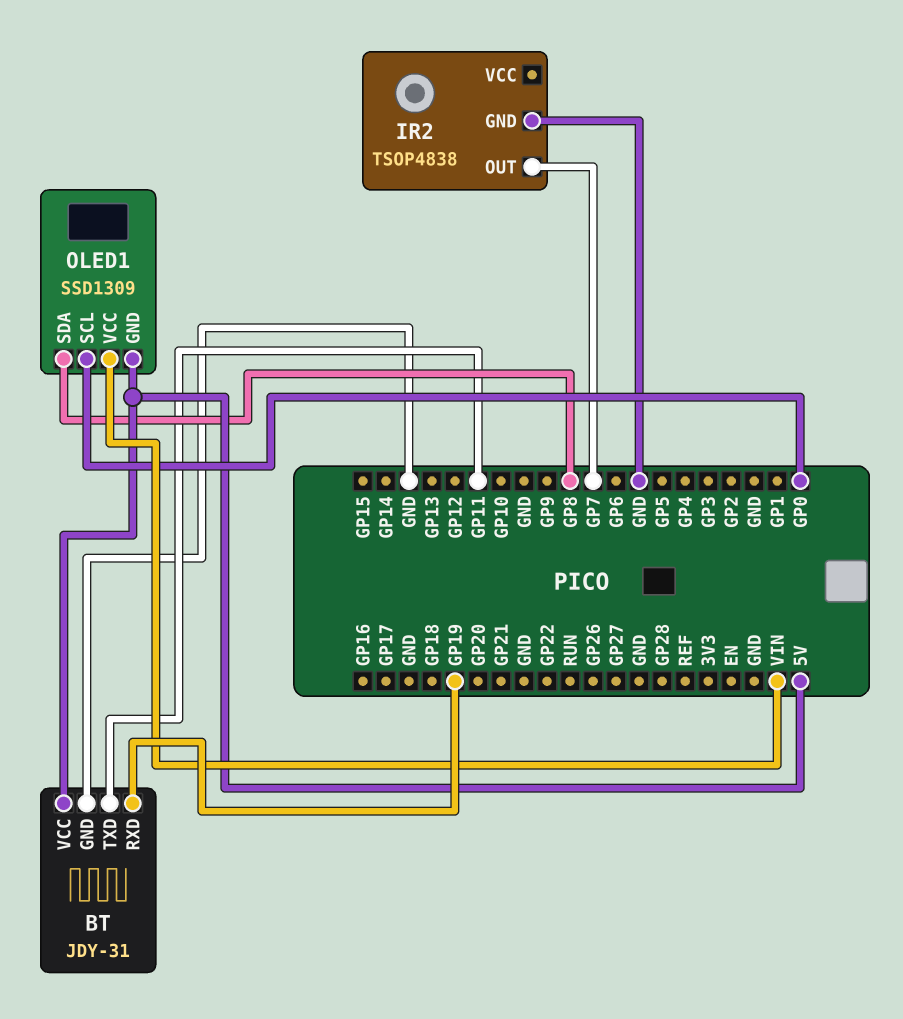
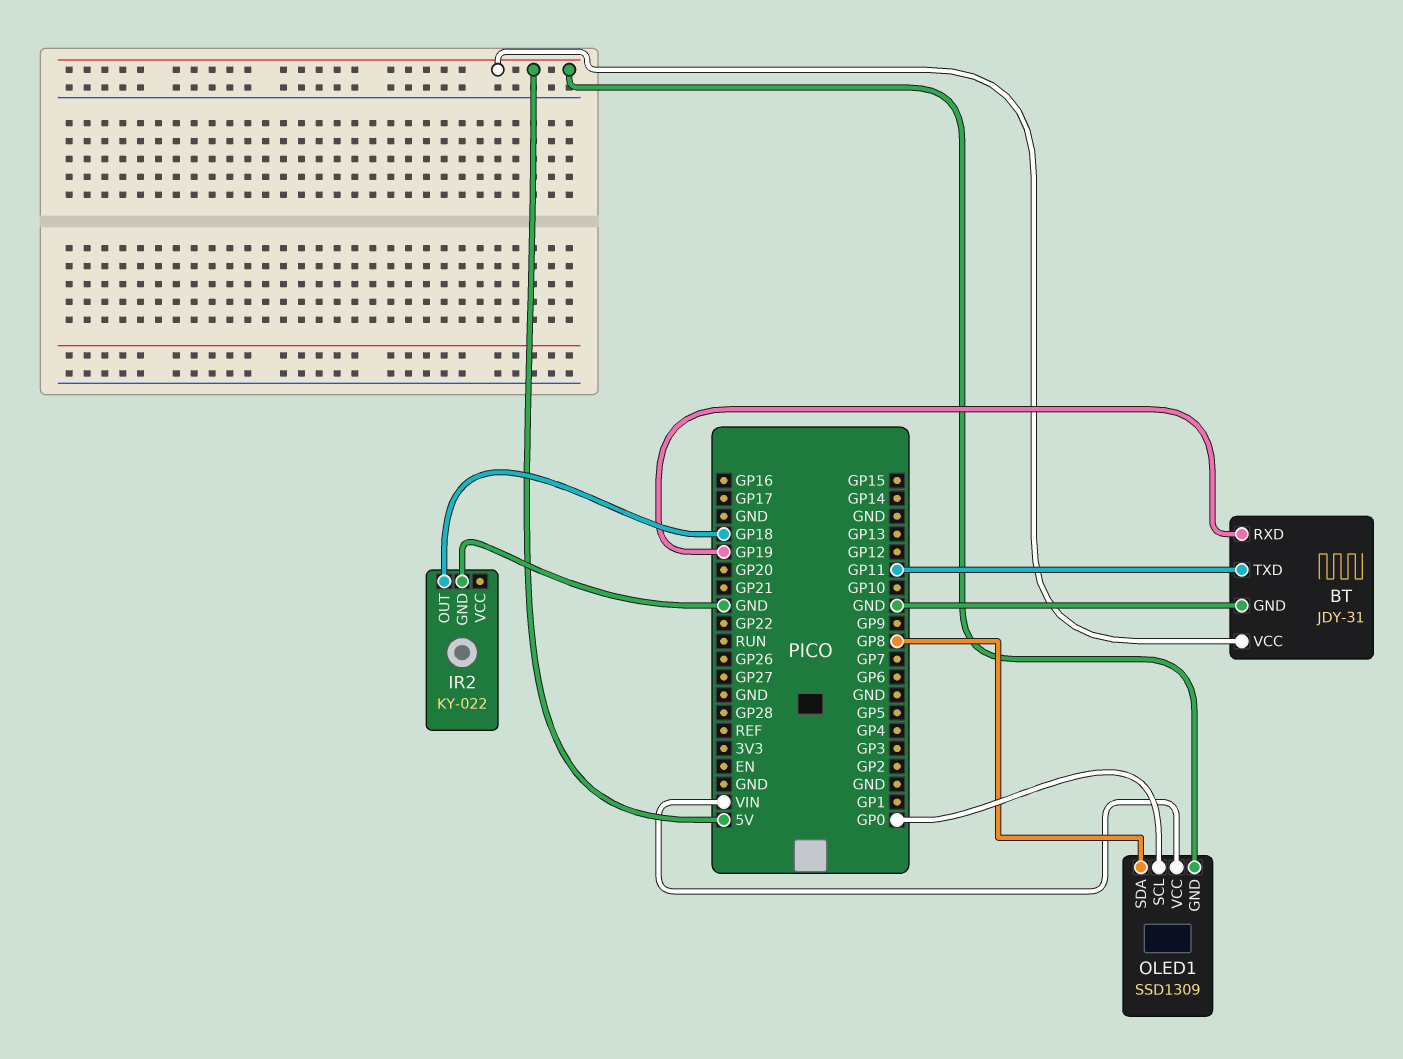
IR2: TSOP4838 -> KY-022
IR2 pin OUT: GP7 -> GP18

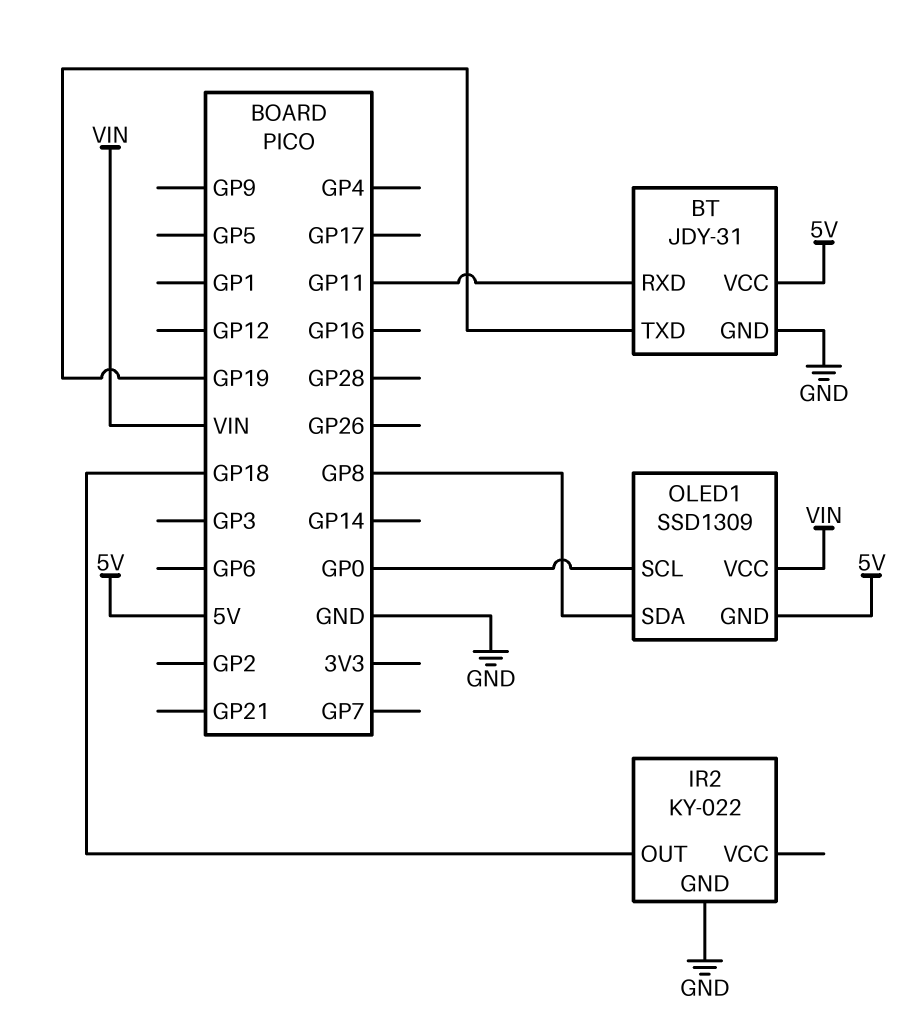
BT pin RXD: GP19 -> GP11
BT pin TXD: GP11 -> GP19

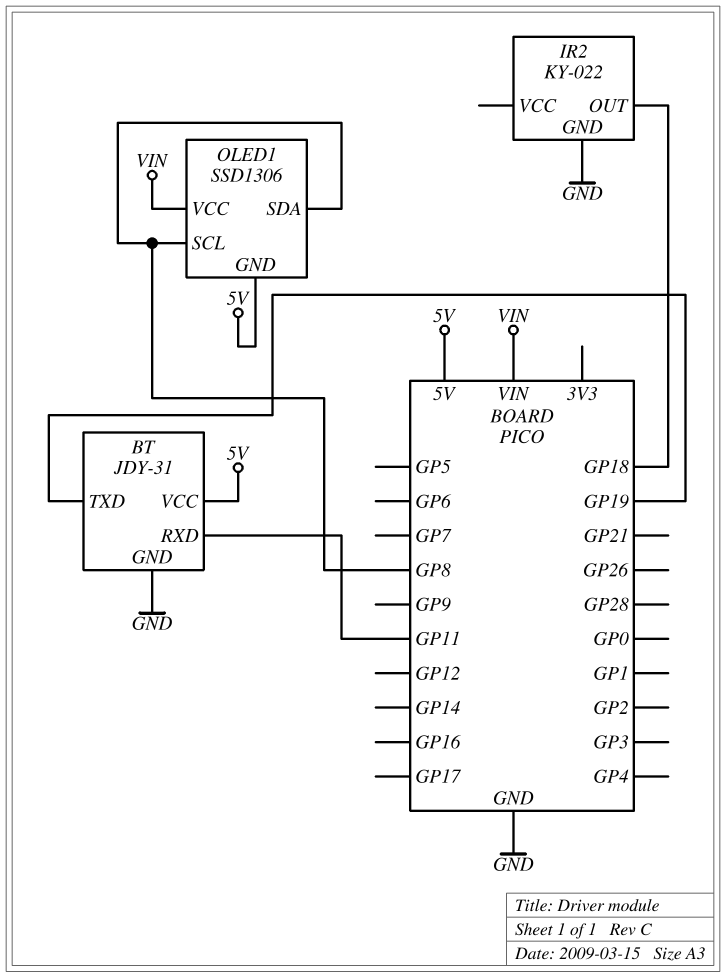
OLED1: SSD1309 -> SSD1306
OLED1 pin SCL: GP0 -> GP8

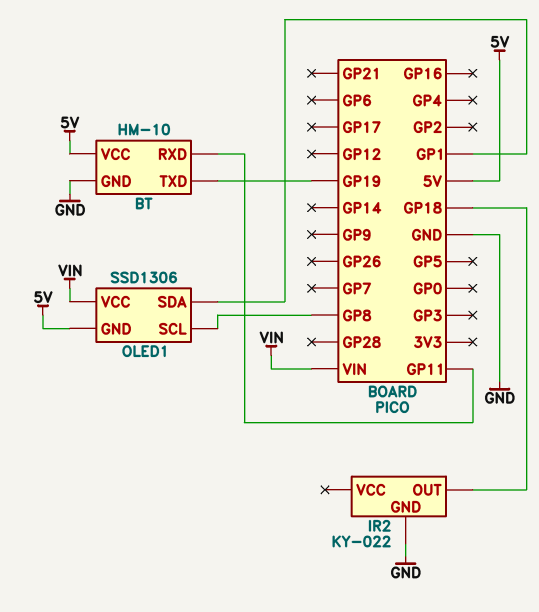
BT: JDY-31 -> HM-10
OLED1 pin SDA: GP8 -> GP1

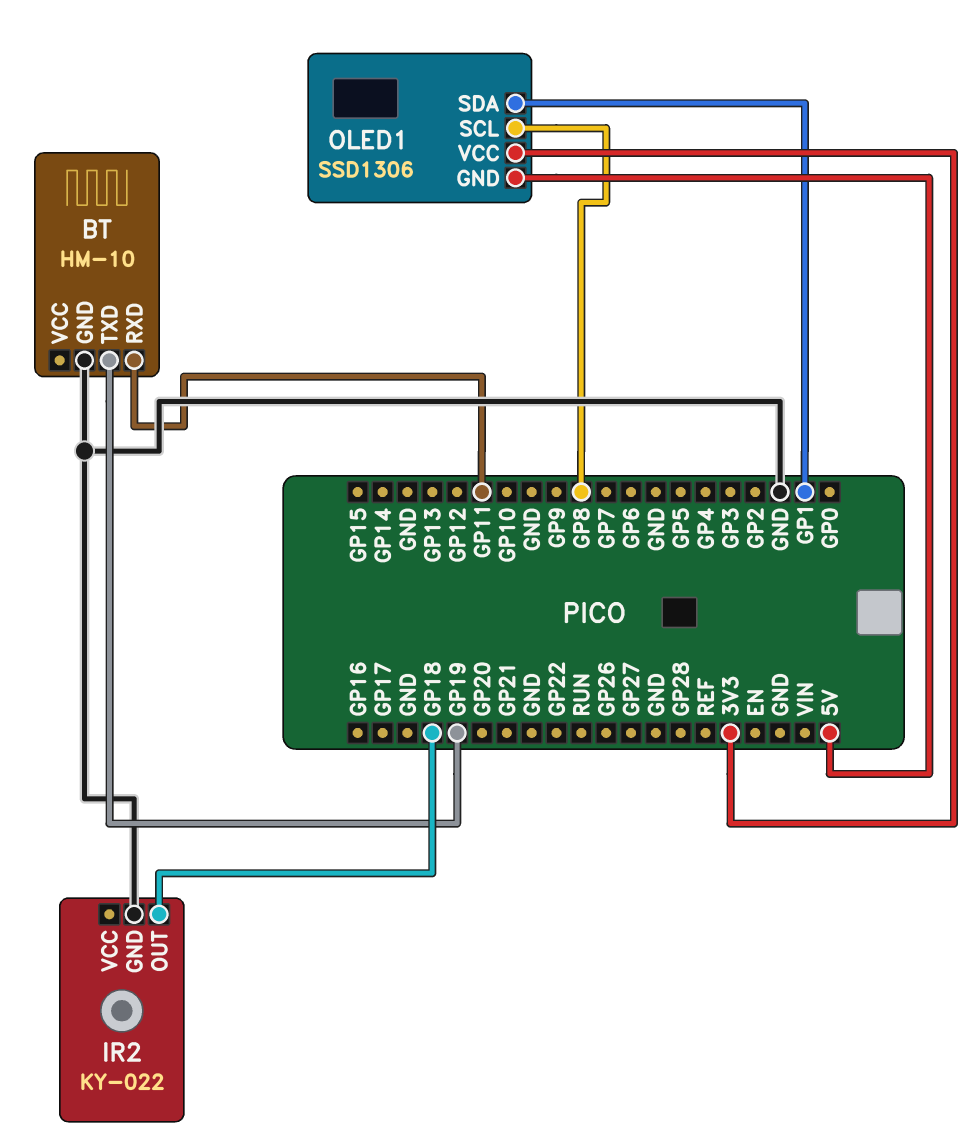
BT pin VCC: 5V -> none
OLED1 pin VCC: VIN -> 3V3

